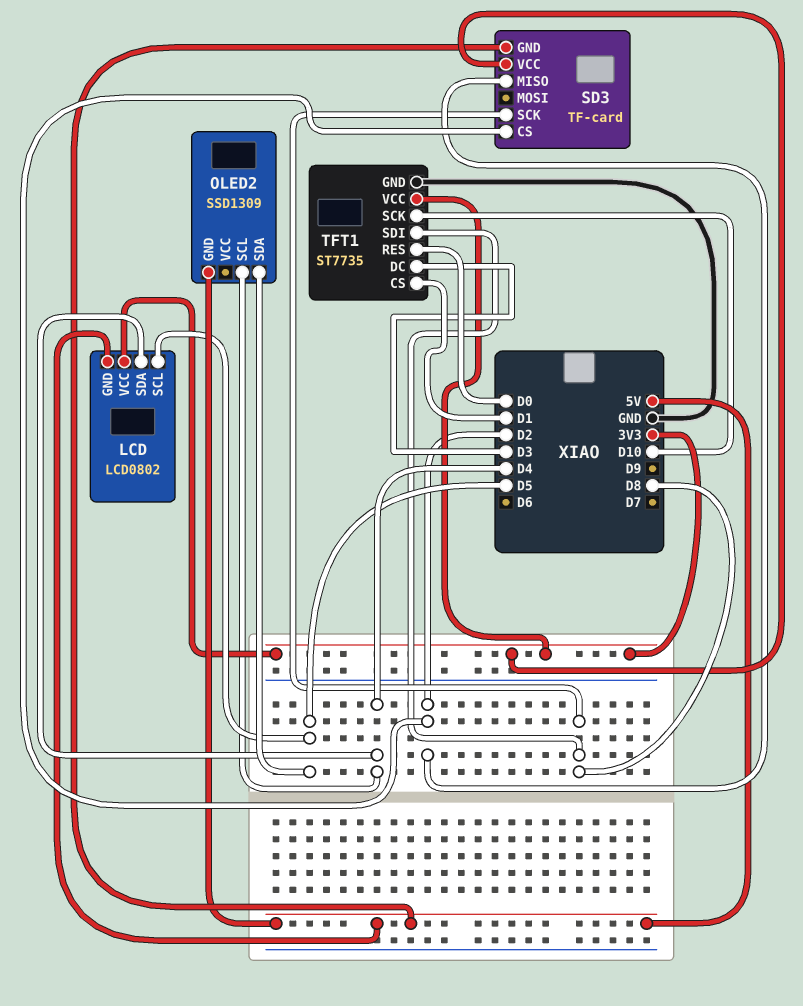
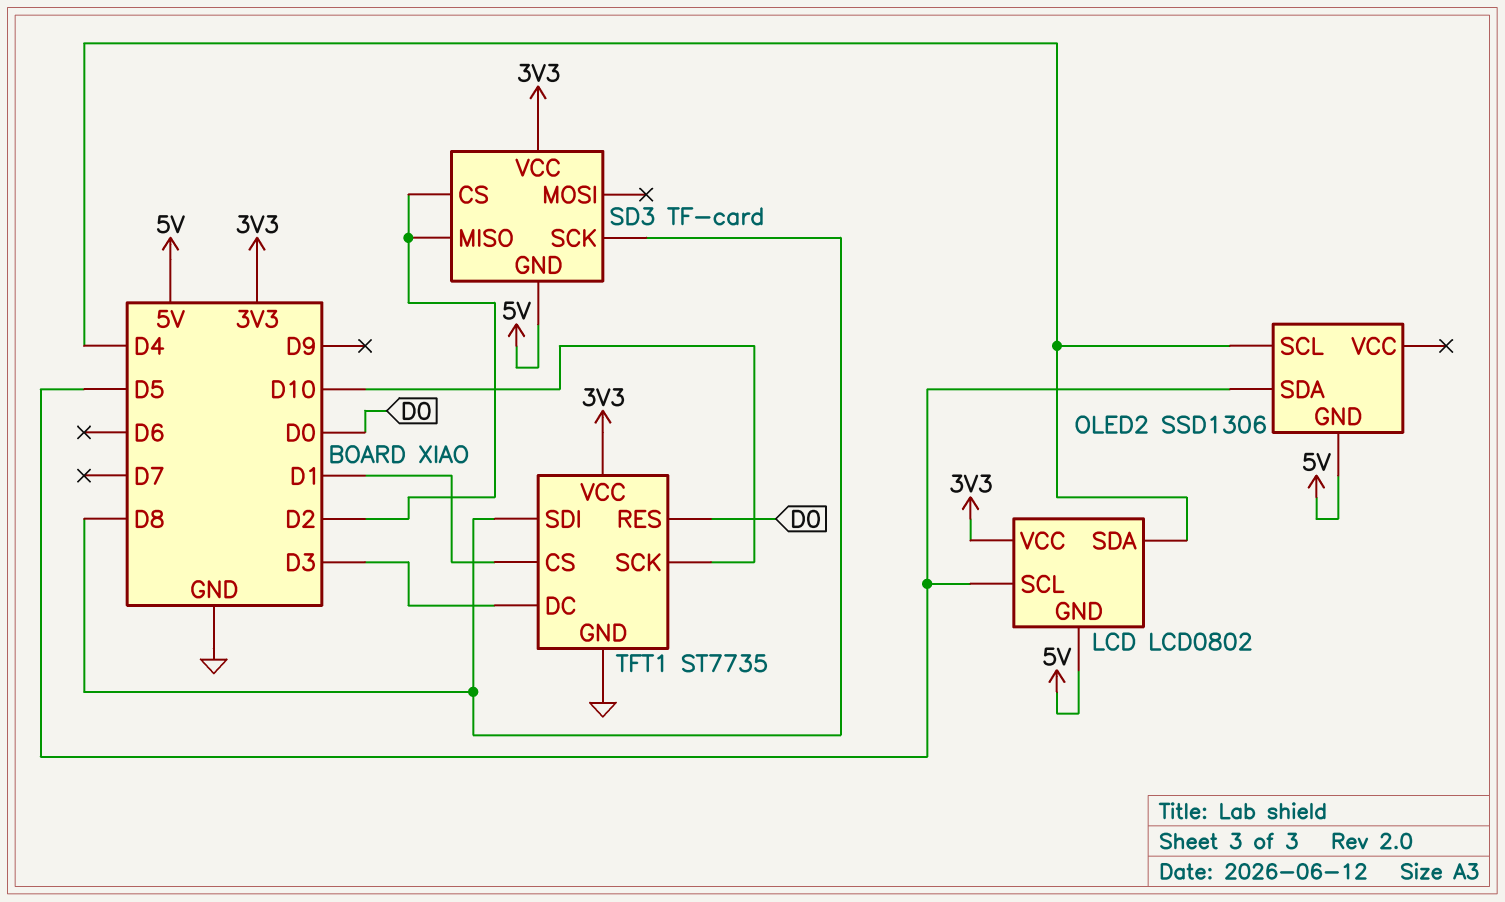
OLED2: SSD1309 -> SSD1306

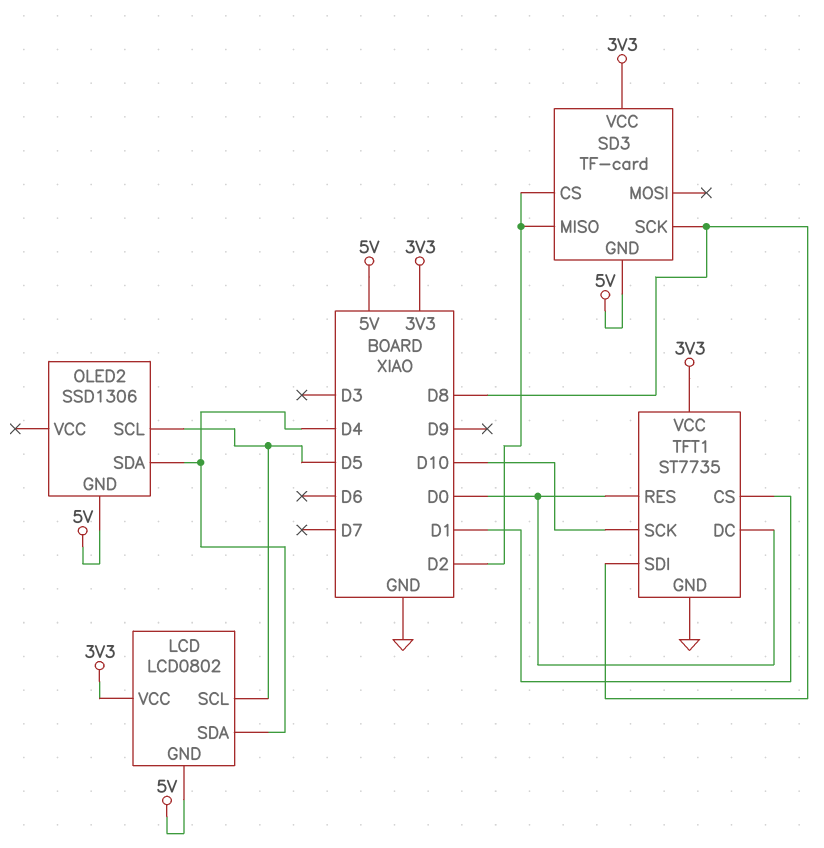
OLED2 pin SCL: D4 -> D5
OLED2 pin SDA: D5 -> D4
TFT1 pin DC: D3 -> D0

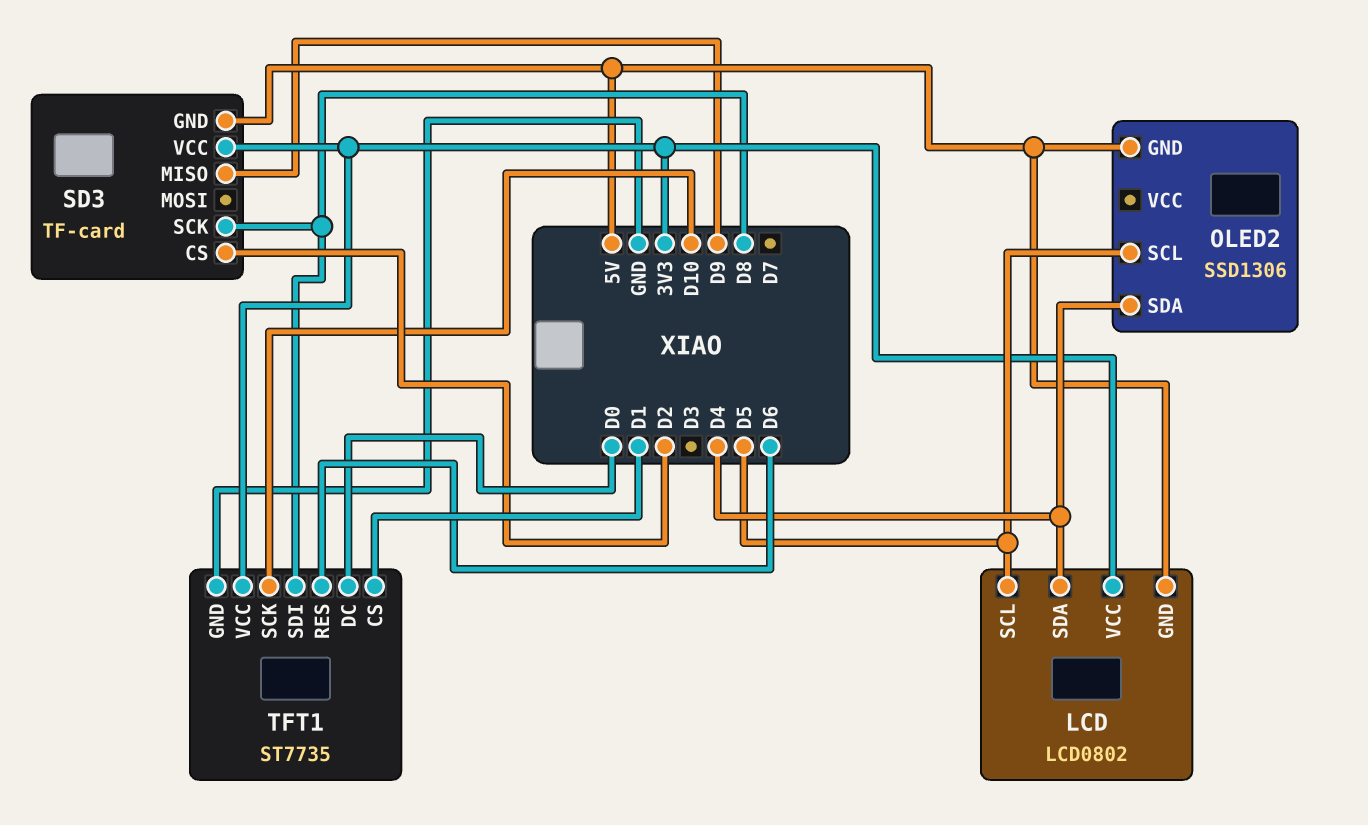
SD3 pin MISO: D2 -> D9
TFT1 pin RES: D0 -> D6

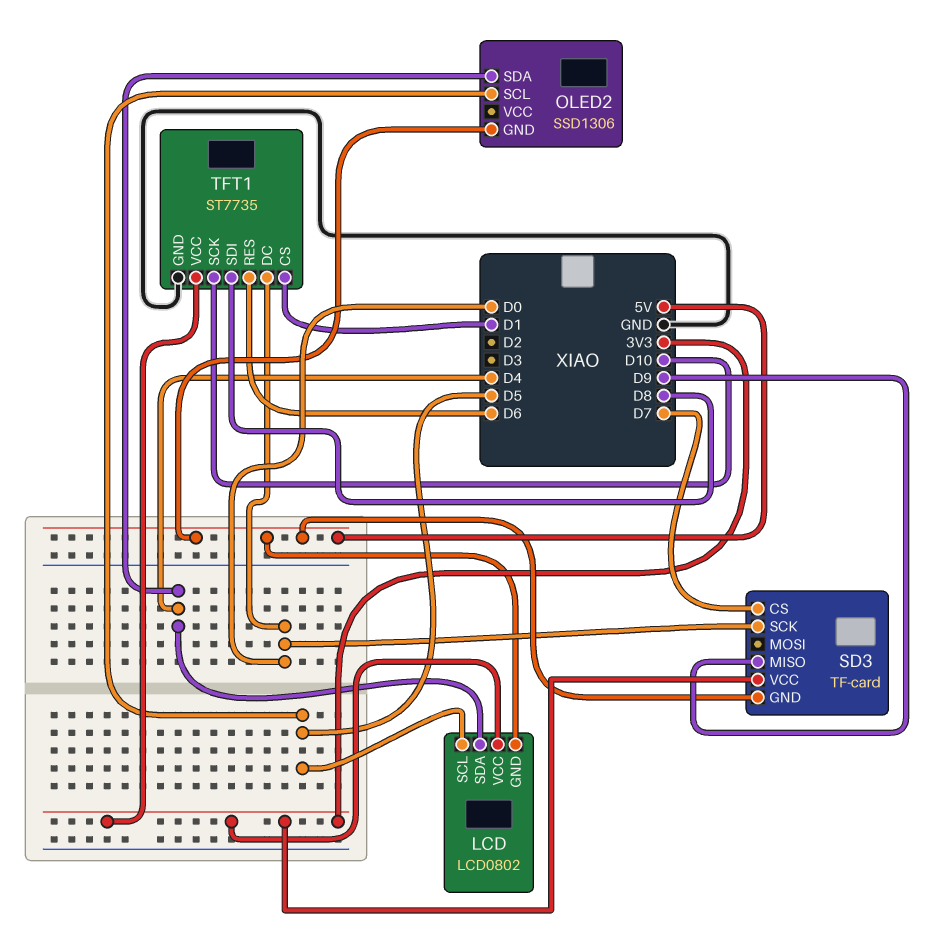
SD3 pin CS: D2 -> D7
SD3 pin SCK: D8 -> D0

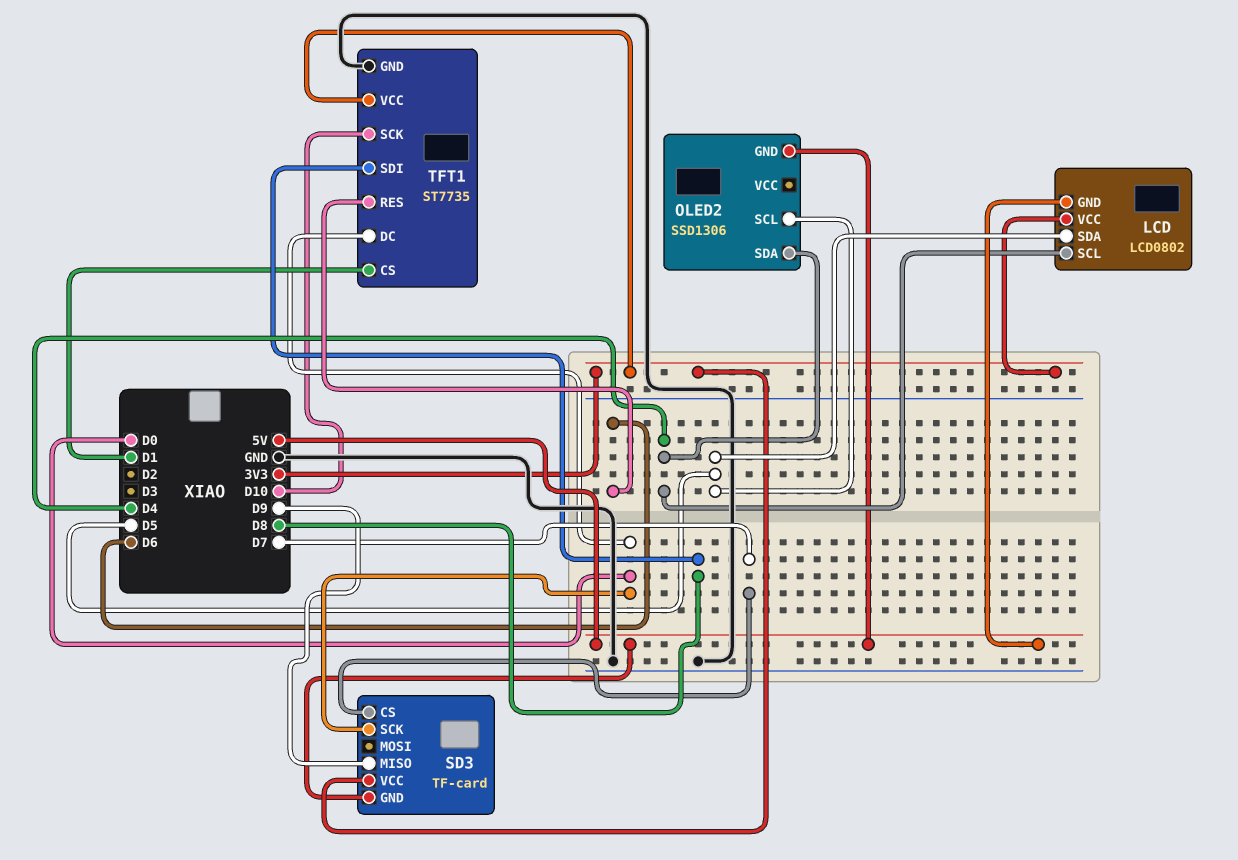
LCD pin SCL: D5 -> D4
LCD pin SDA: D4 -> D5

